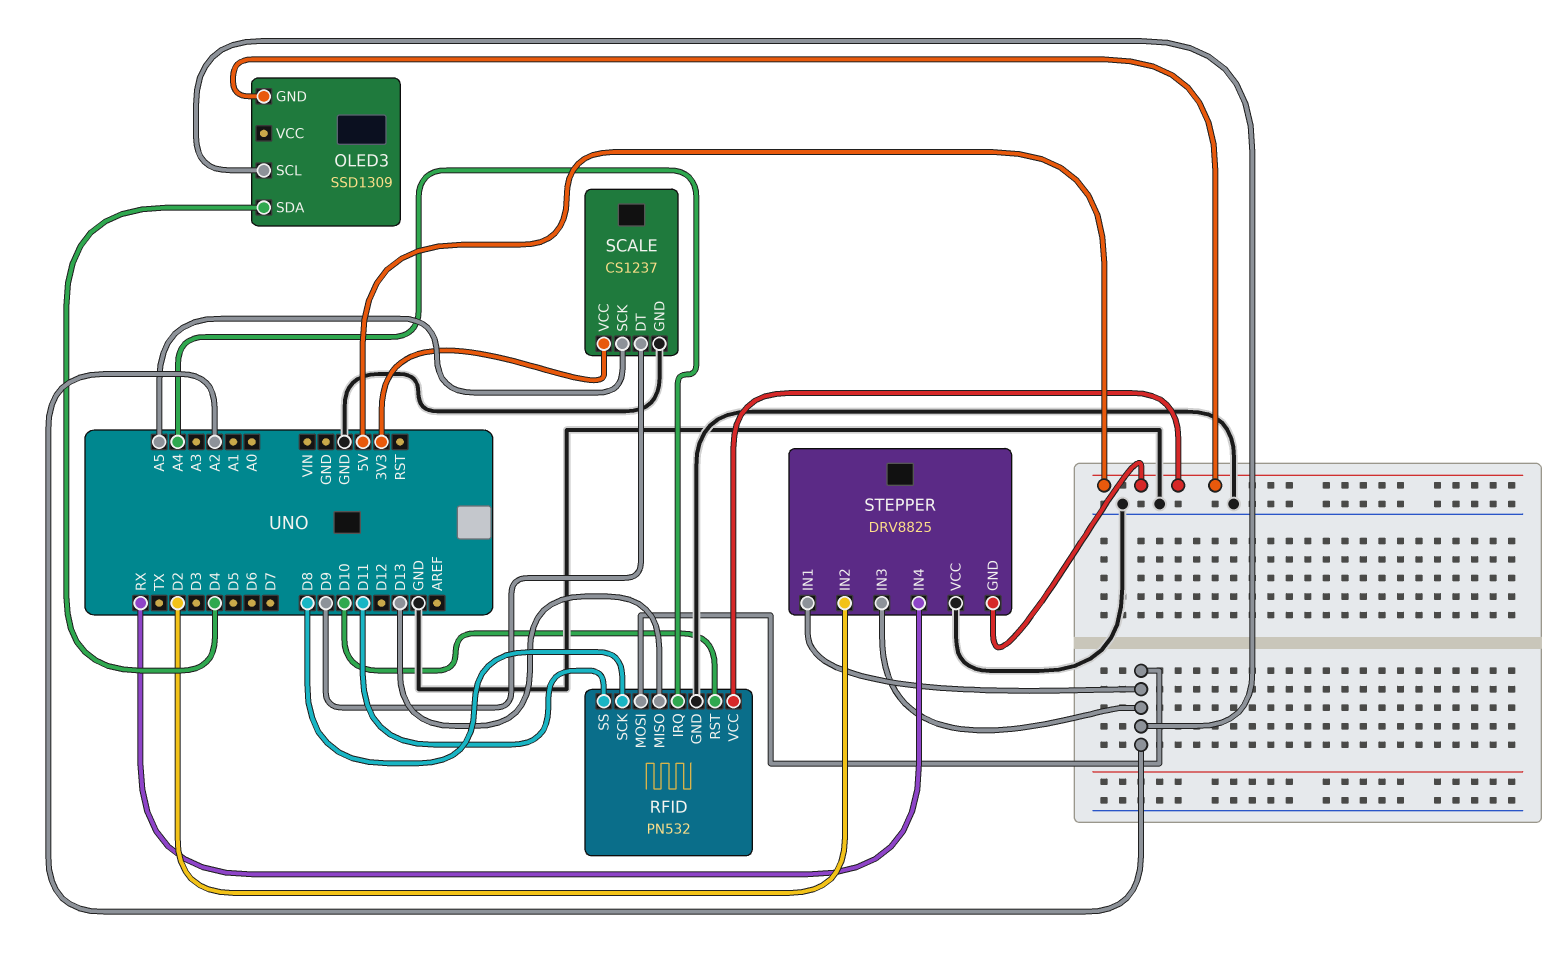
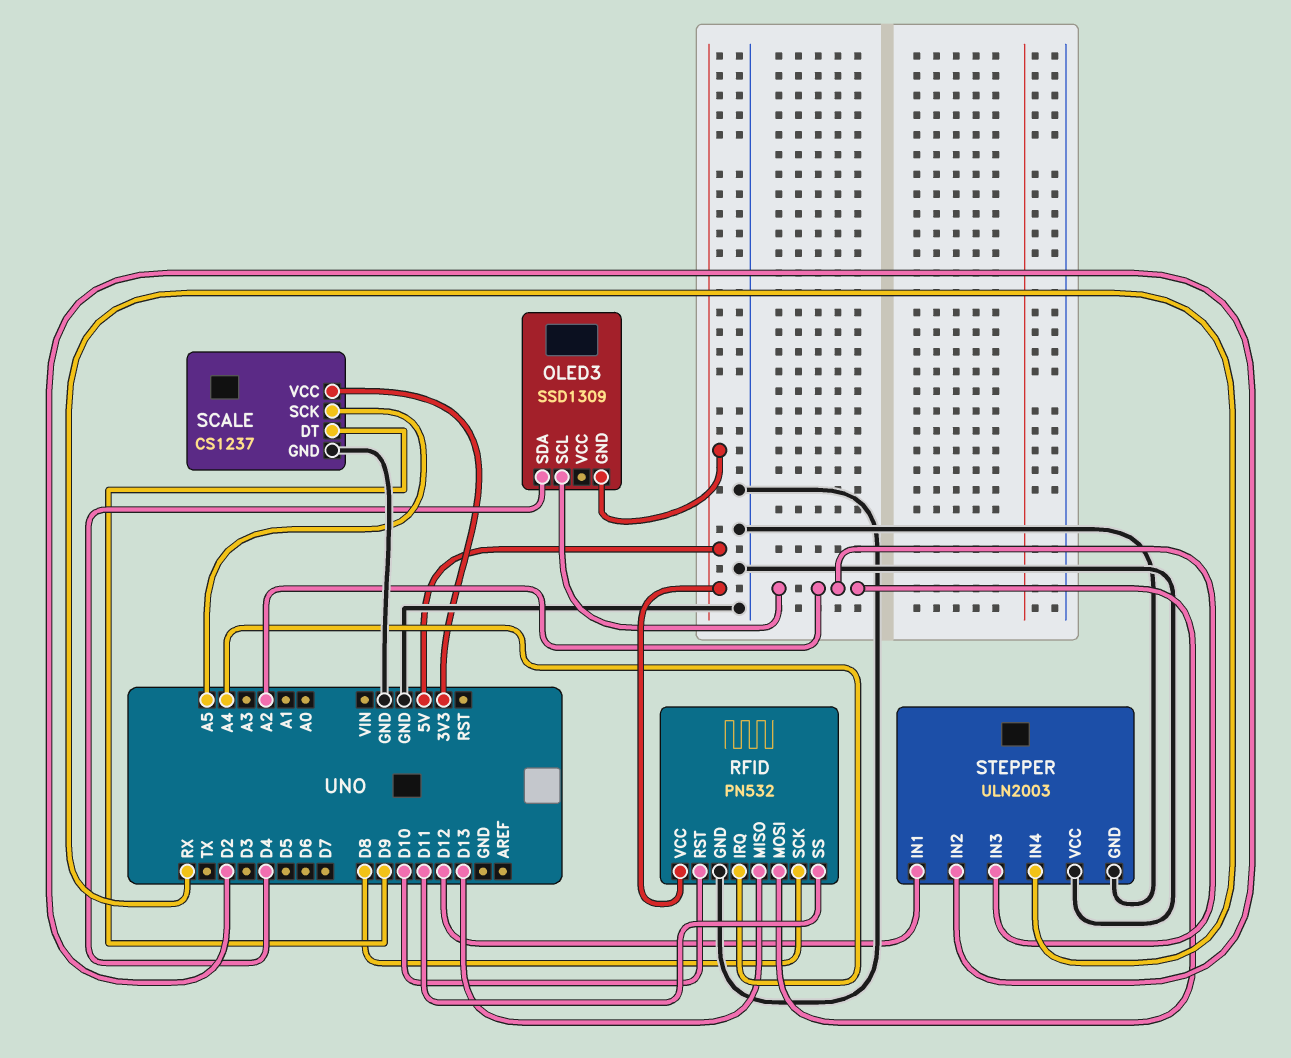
STEPPER: DRV8825 -> ULN2003
STEPPER pin GND: 5V -> GND
STEPPER pin IN1: A2 -> D12

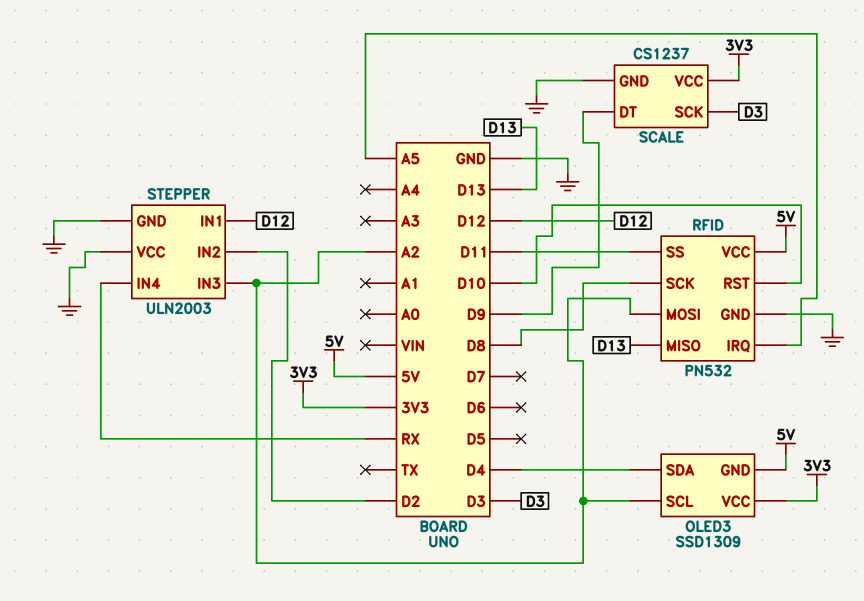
OLED3 pin VCC: none -> 3V3
RFID pin IRQ: A4 -> A5
SCALE pin SCK: A5 -> D3

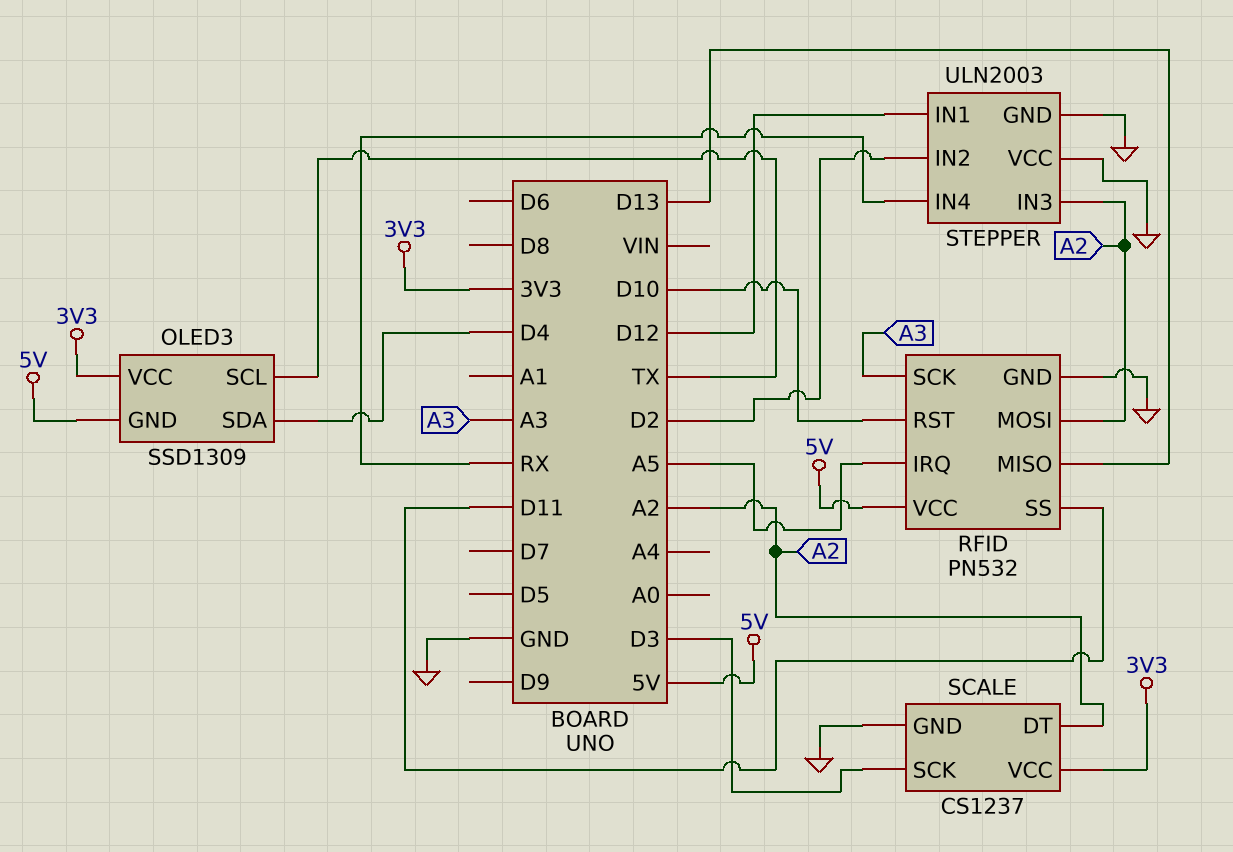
OLED3 pin SCL: A2 -> TX
RFID pin SCK: D8 -> A3
SCALE pin DT: D9 -> A2

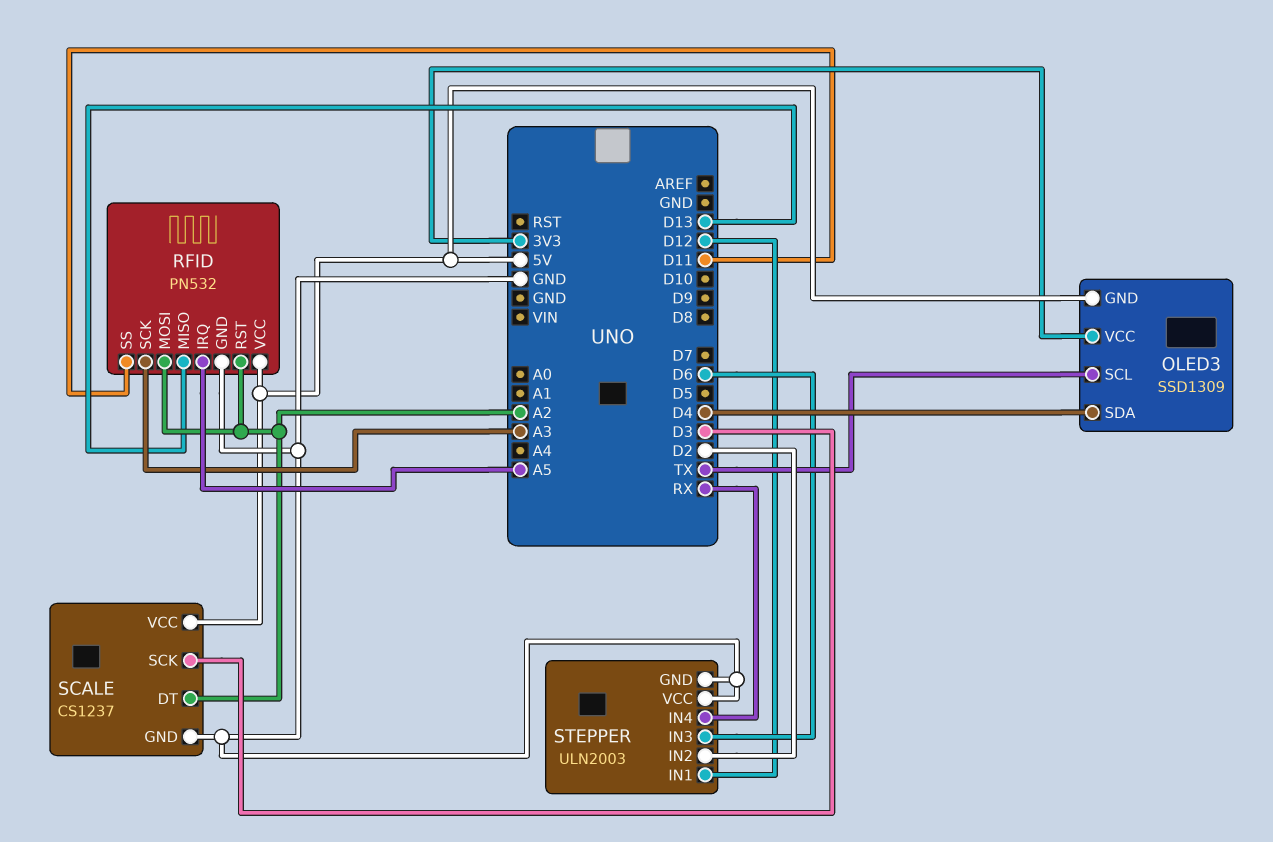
RFID pin RST: D10 -> A2
SCALE pin VCC: 3V3 -> 5V
STEPPER pin IN3: A2 -> D6

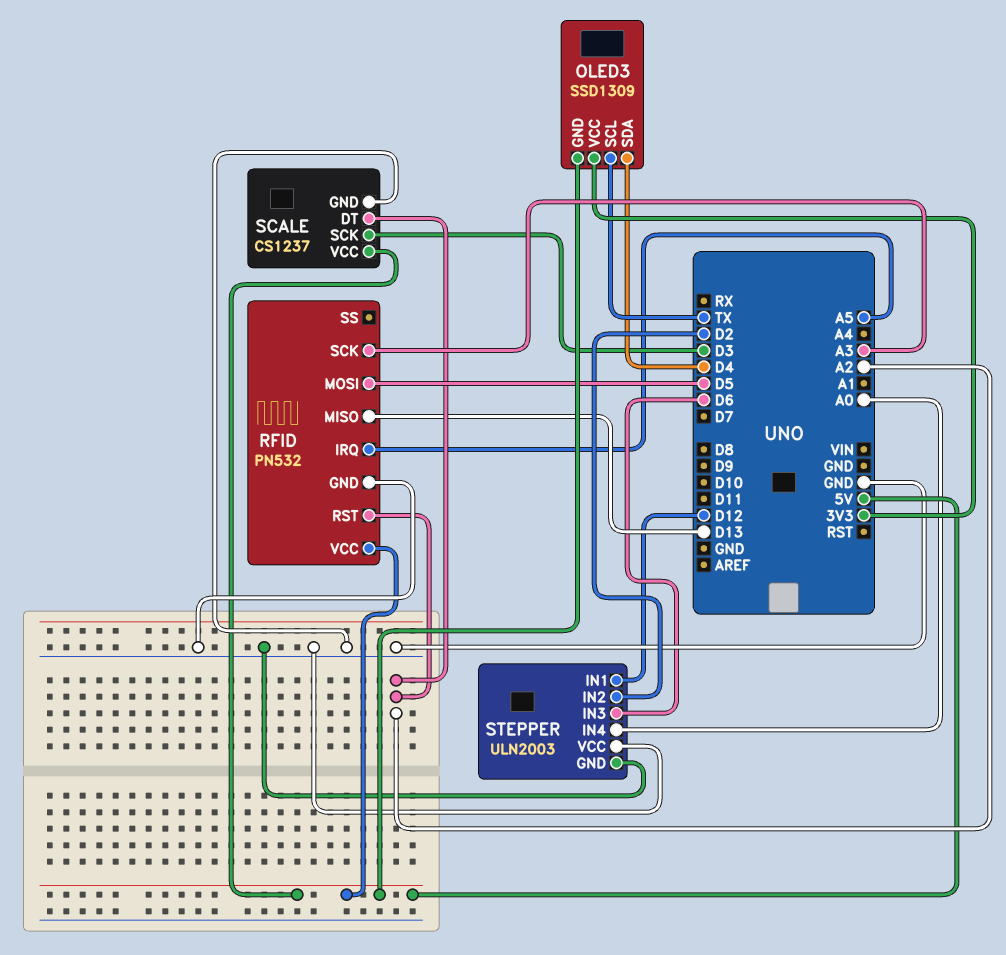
RFID pin MOSI: A2 -> D5
RFID pin SS: D11 -> none
STEPPER pin IN4: RX -> A0

